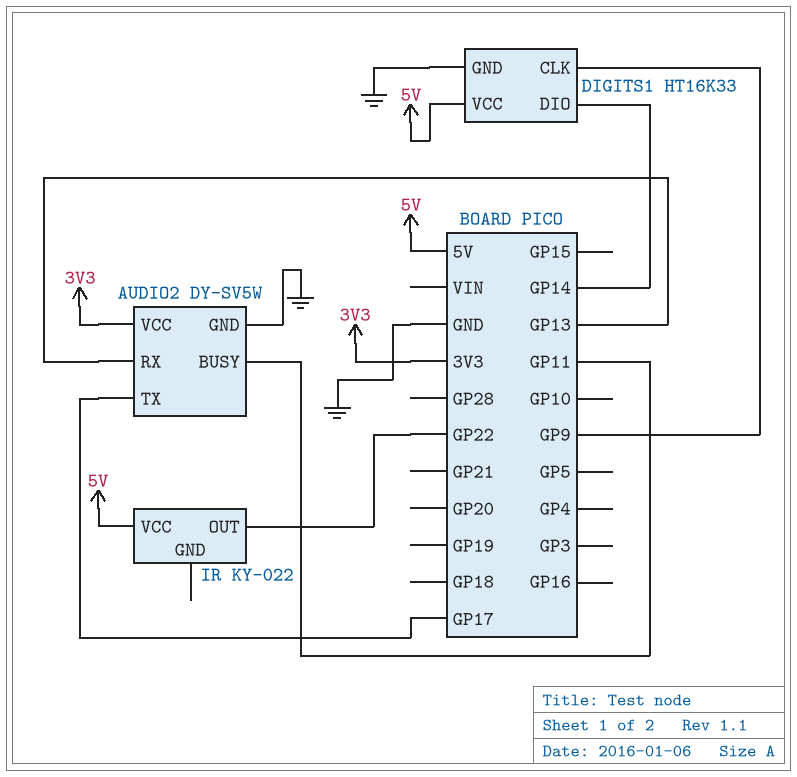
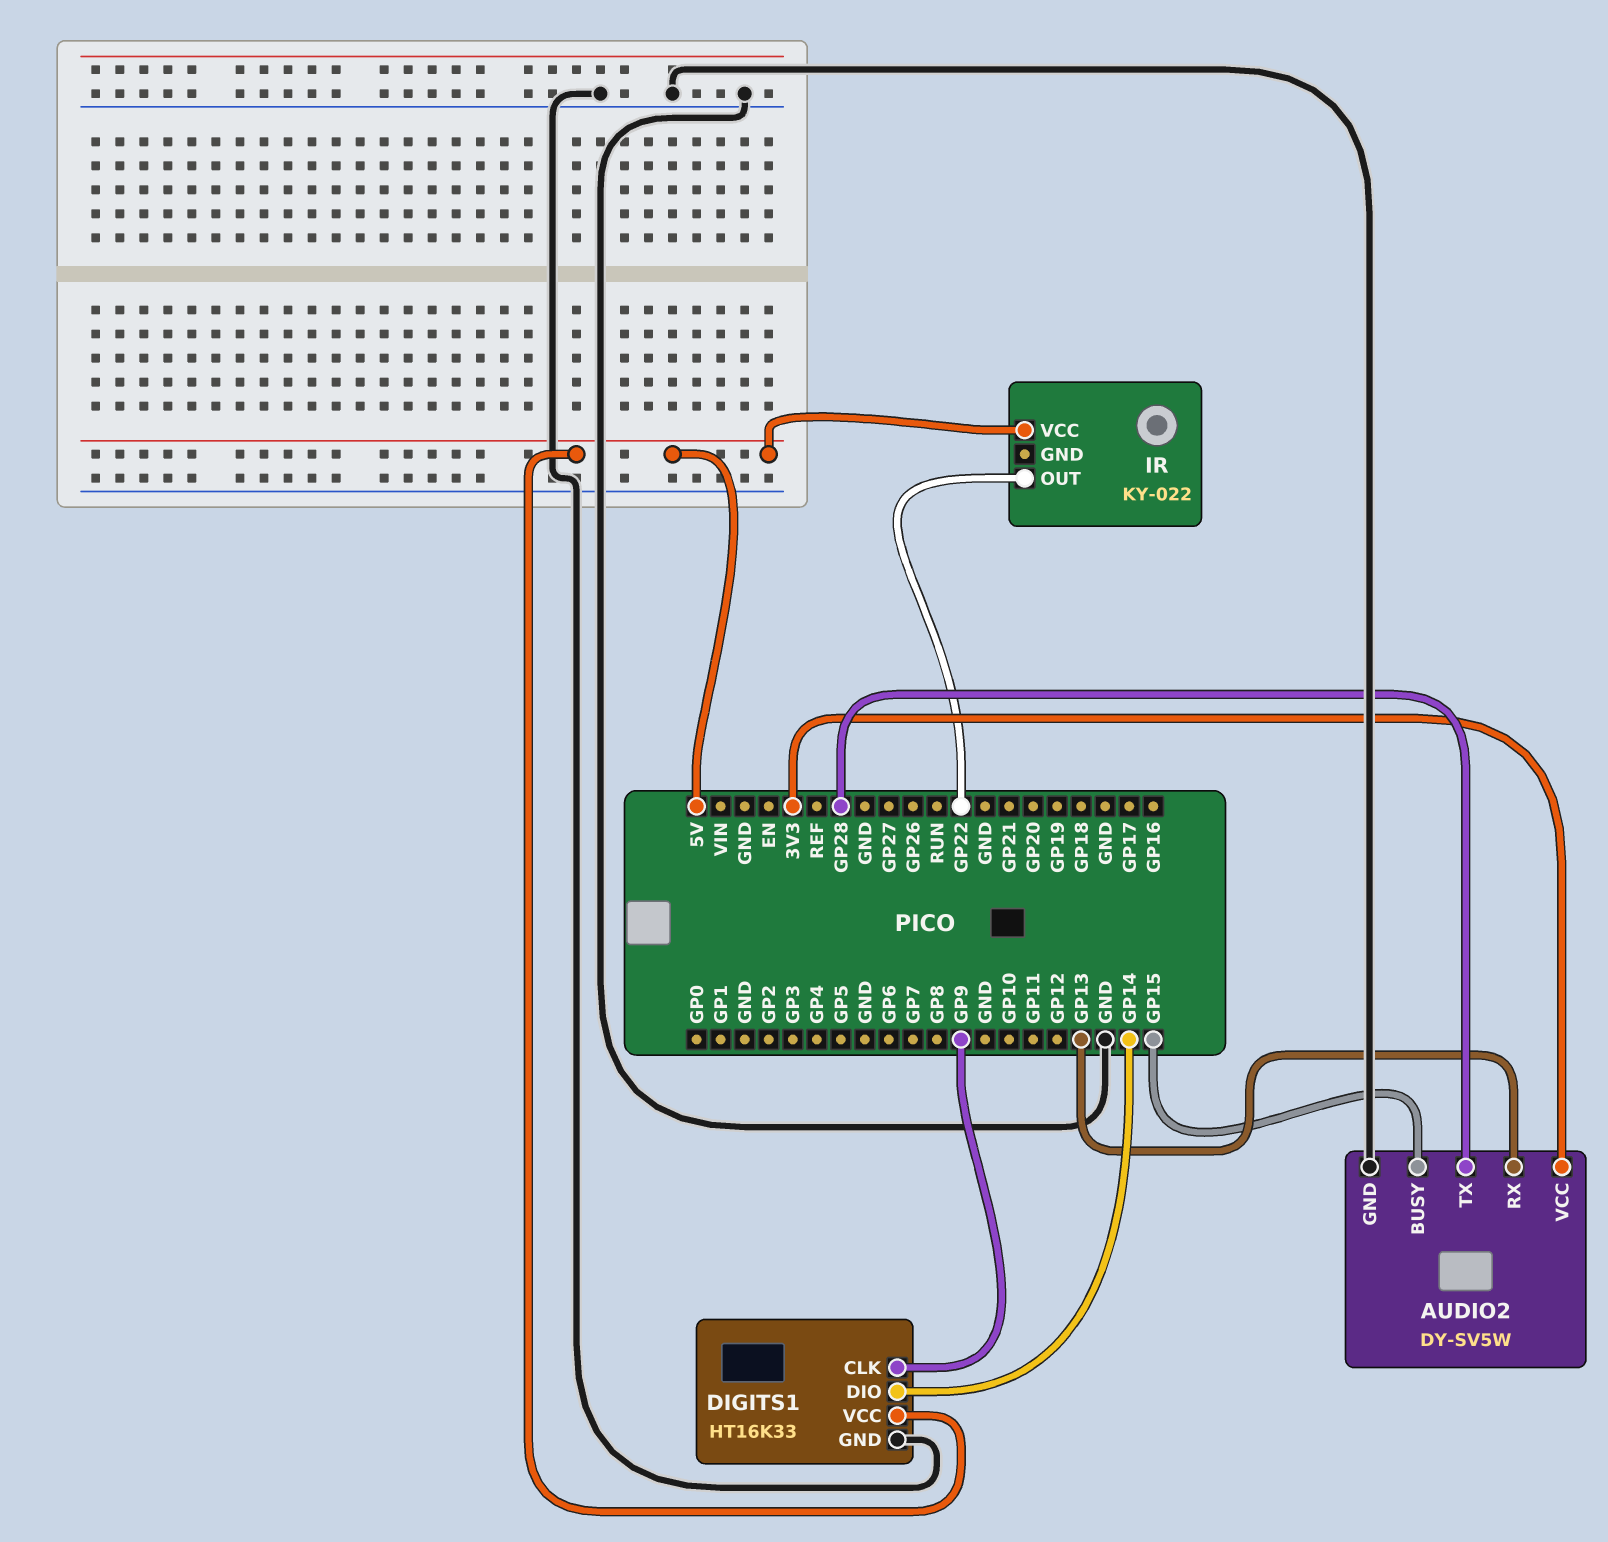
AUDIO2 pin BUSY: GP11 -> GP15
AUDIO2 pin TX: GP17 -> GP28

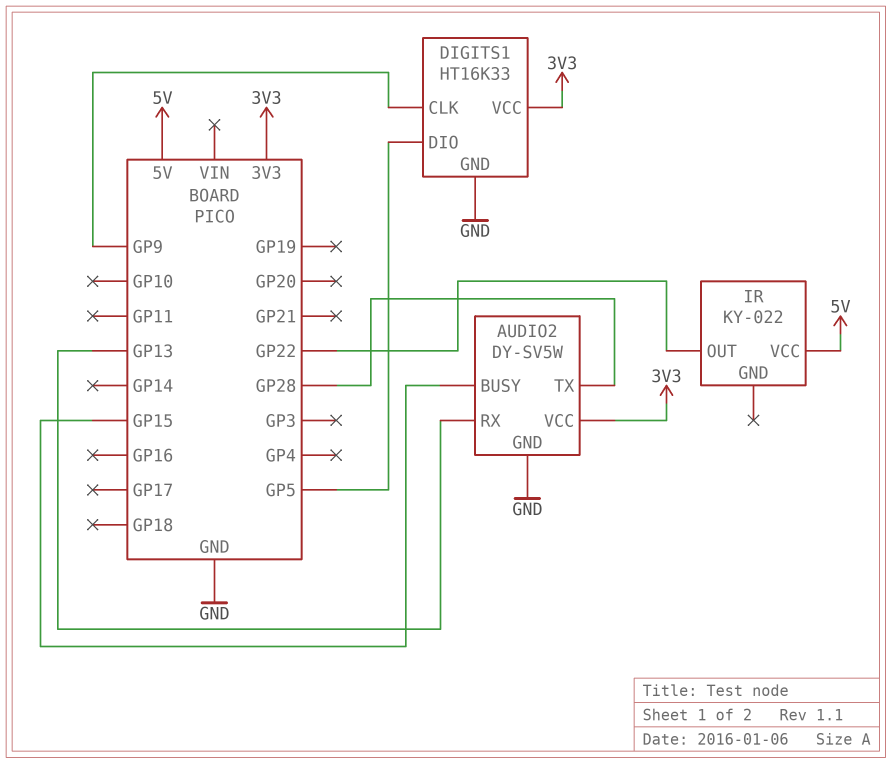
DIGITS1 pin DIO: GP14 -> GP5
DIGITS1 pin VCC: 5V -> 3V3

